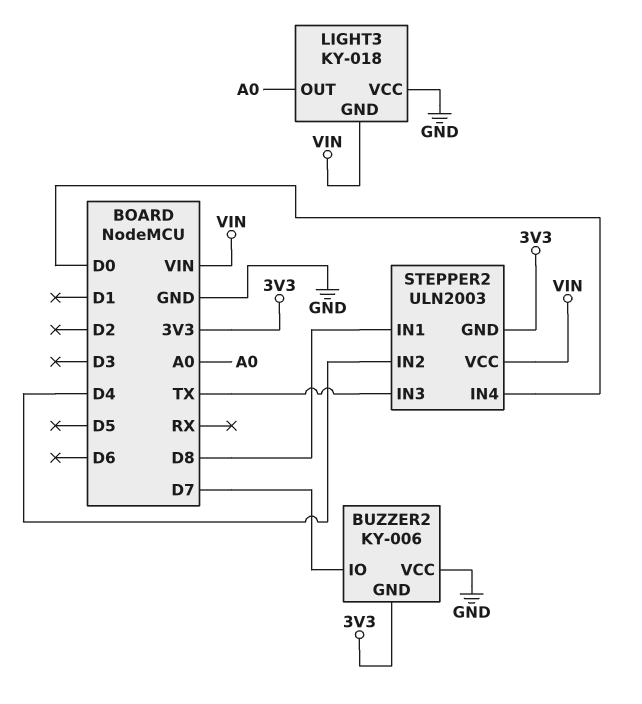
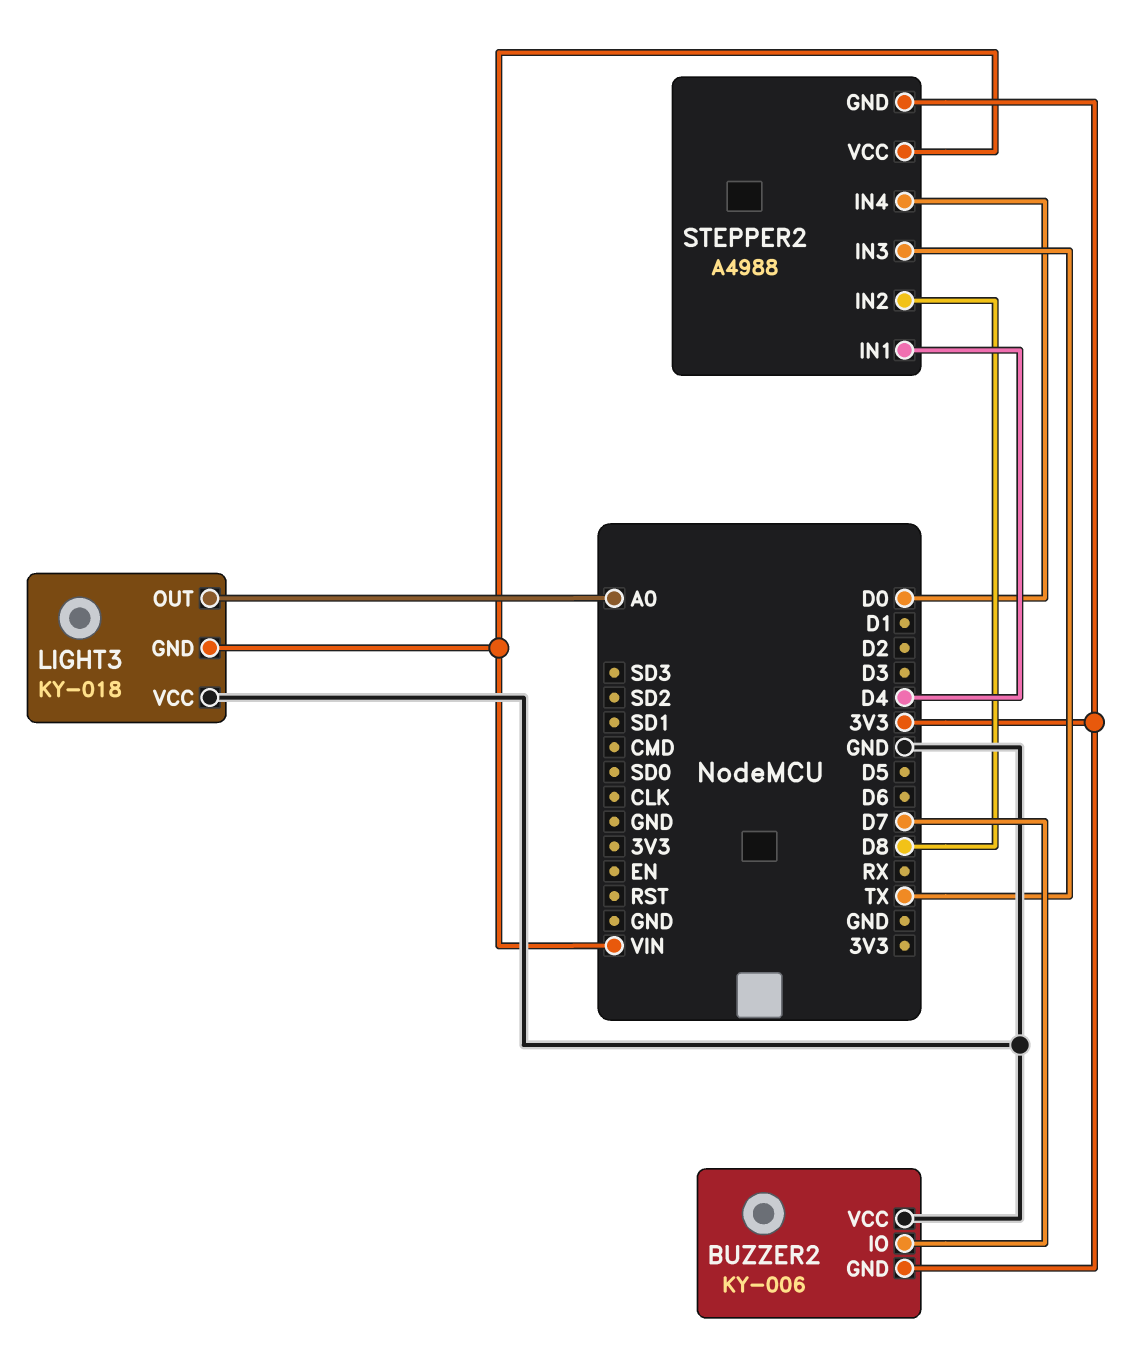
STEPPER2: ULN2003 -> A4988
STEPPER2 pin IN1: D8 -> D4
STEPPER2 pin IN2: D4 -> D8

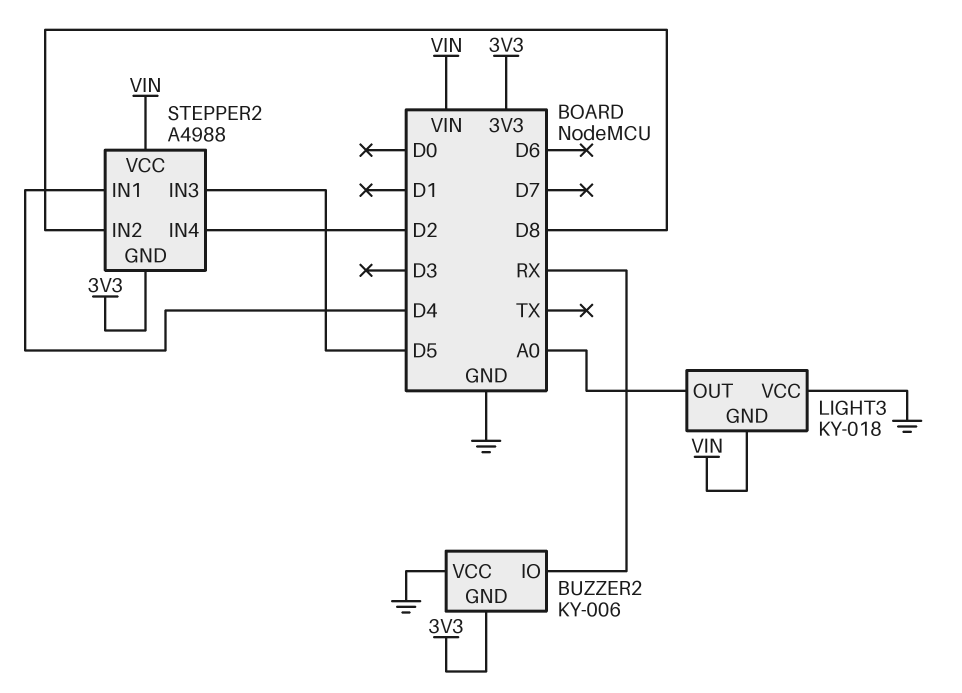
BUZZER2 pin IO: D7 -> RX
STEPPER2 pin IN3: TX -> D5
STEPPER2 pin IN4: D0 -> D2

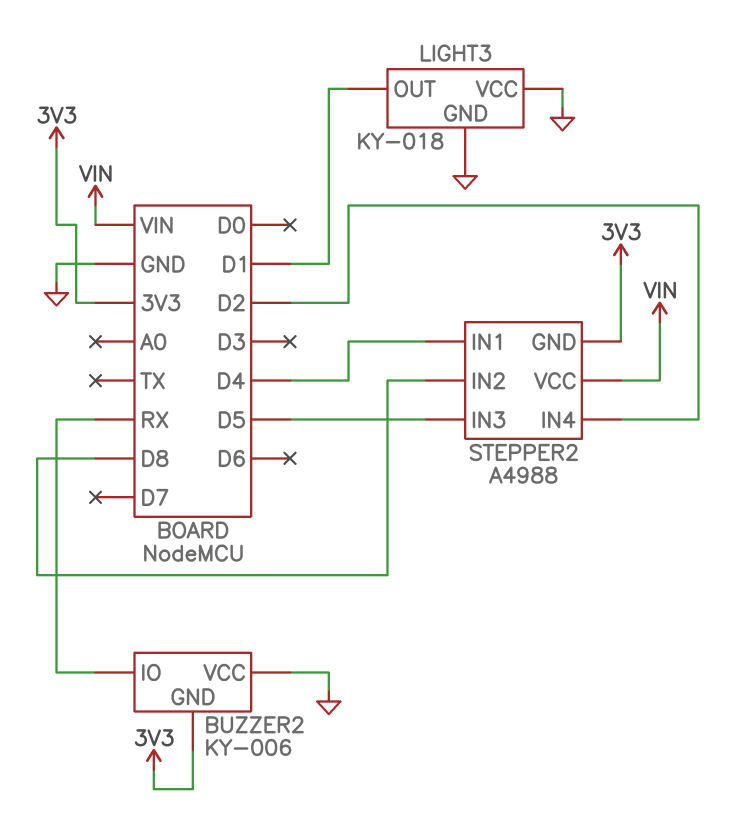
LIGHT3 pin GND: VIN -> GND
LIGHT3 pin OUT: A0 -> D1

